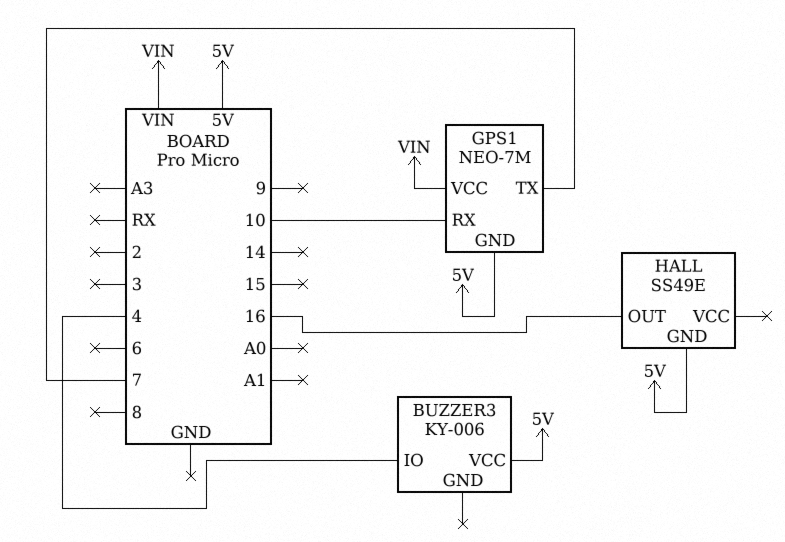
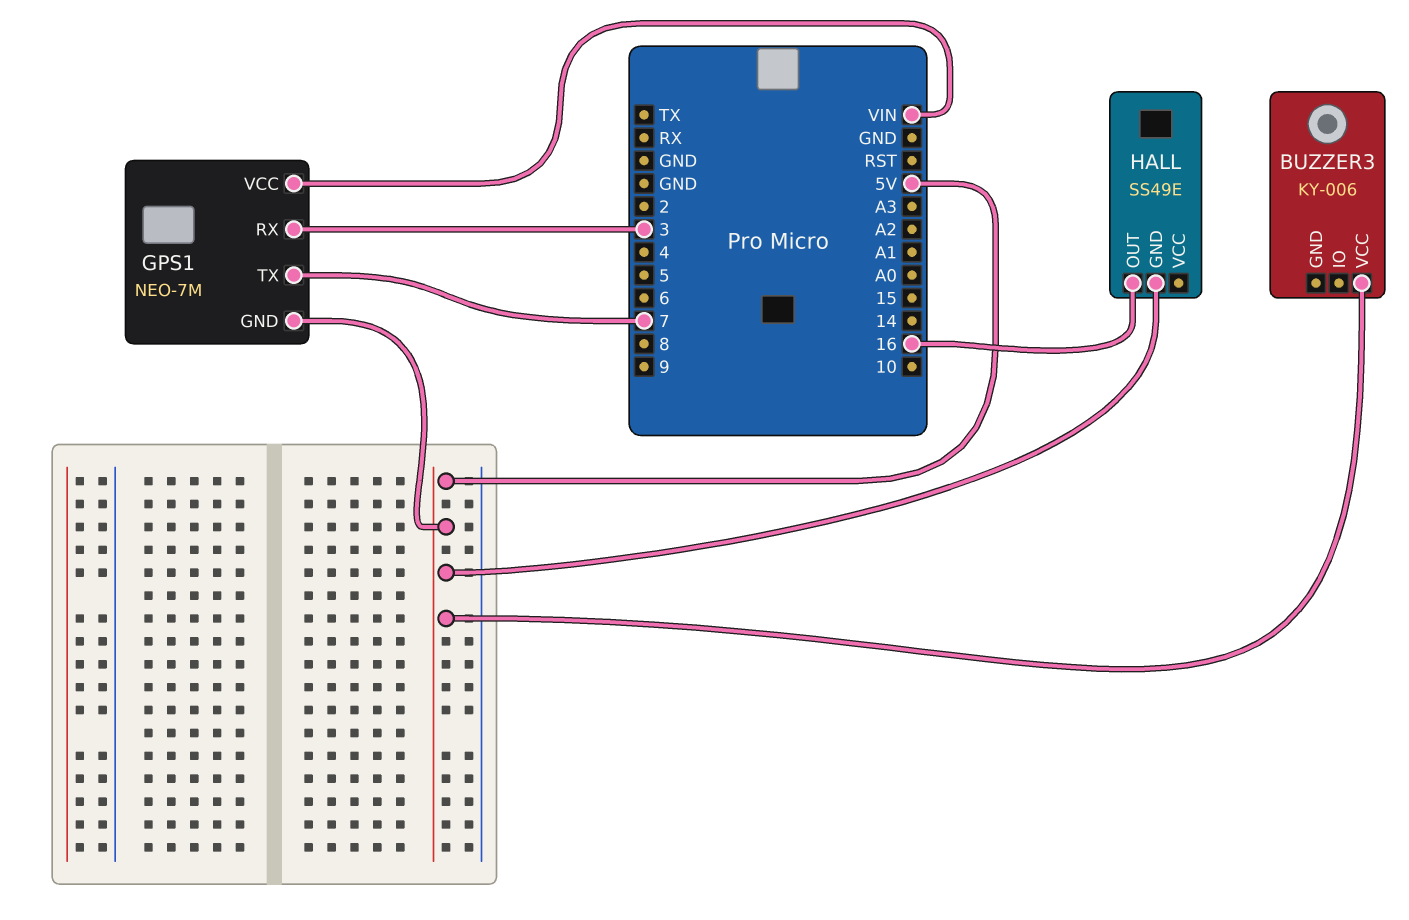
BUZZER3 pin IO: 4 -> none
GPS1 pin RX: 10 -> 3

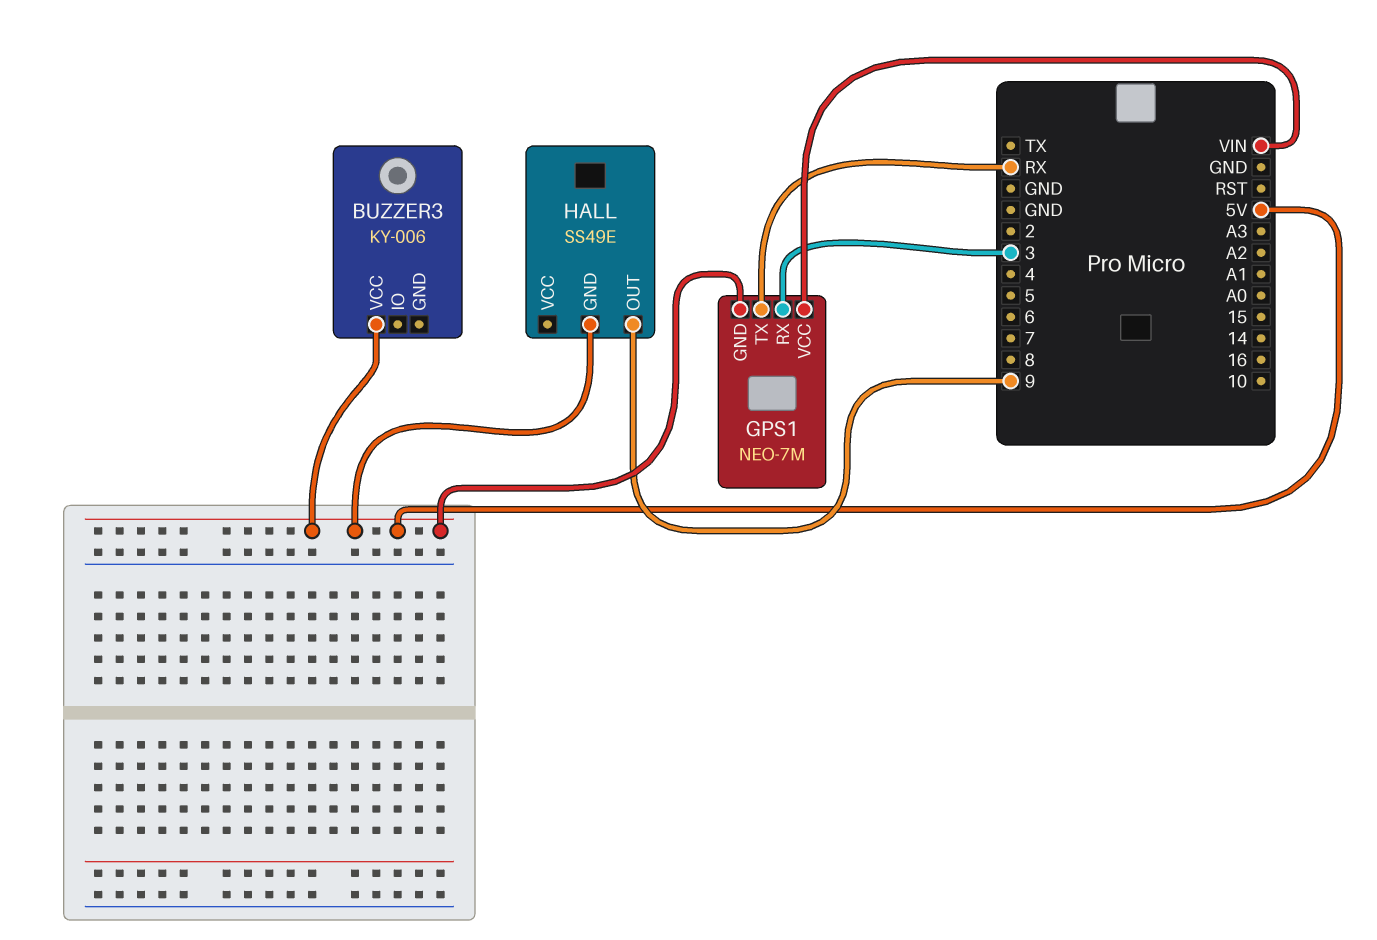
GPS1 pin TX: 7 -> RX
HALL pin OUT: 16 -> 9

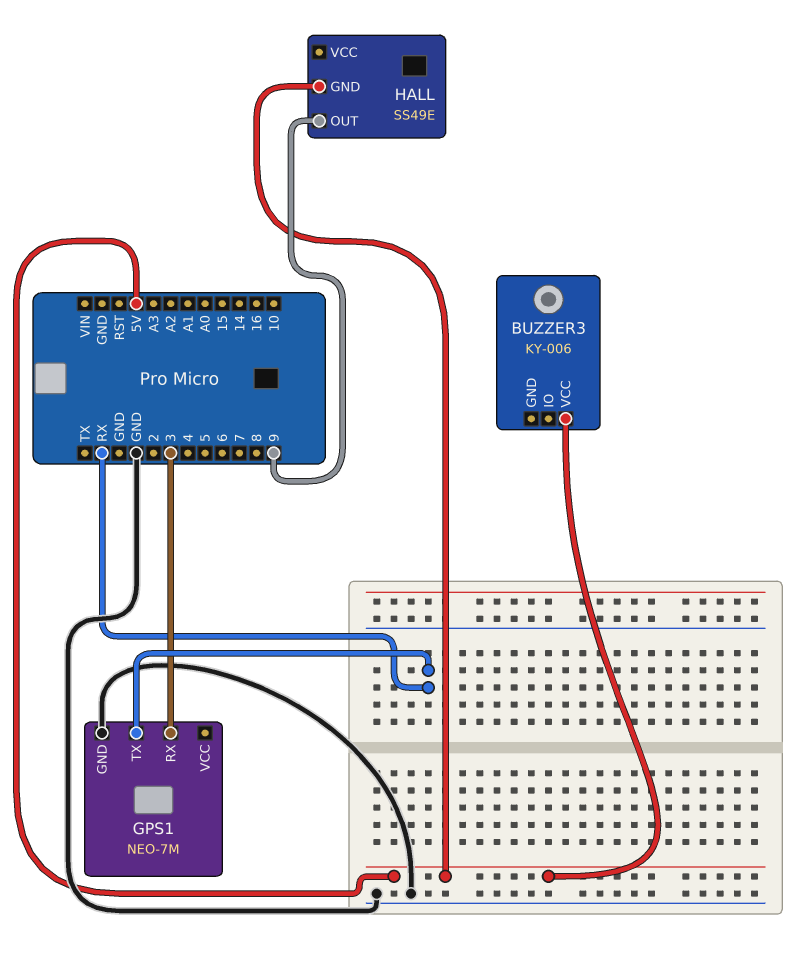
GPS1 pin GND: 5V -> GND
GPS1 pin VCC: VIN -> none

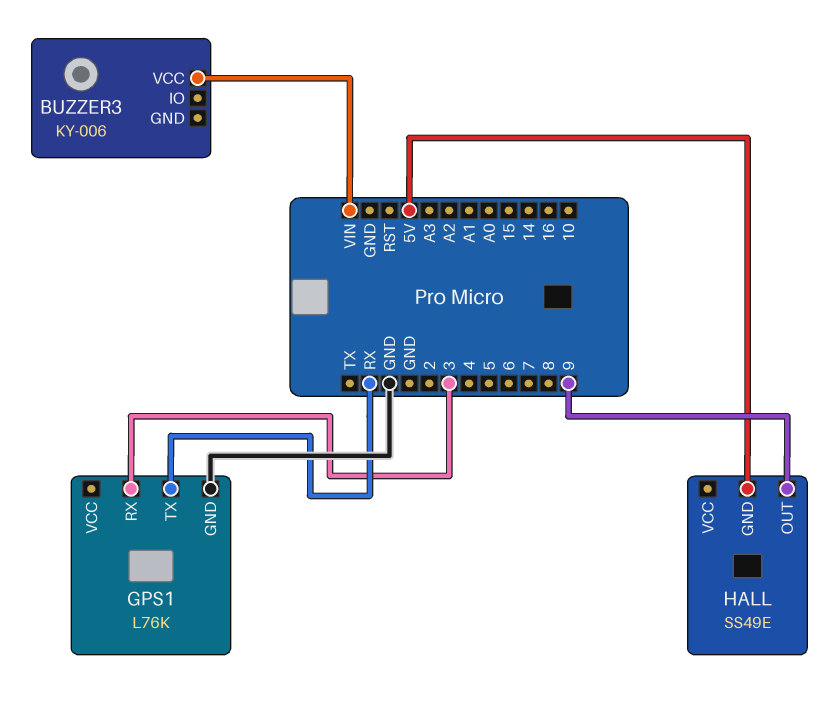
BUZZER3 pin VCC: 5V -> VIN
GPS1: NEO-7M -> L76K

